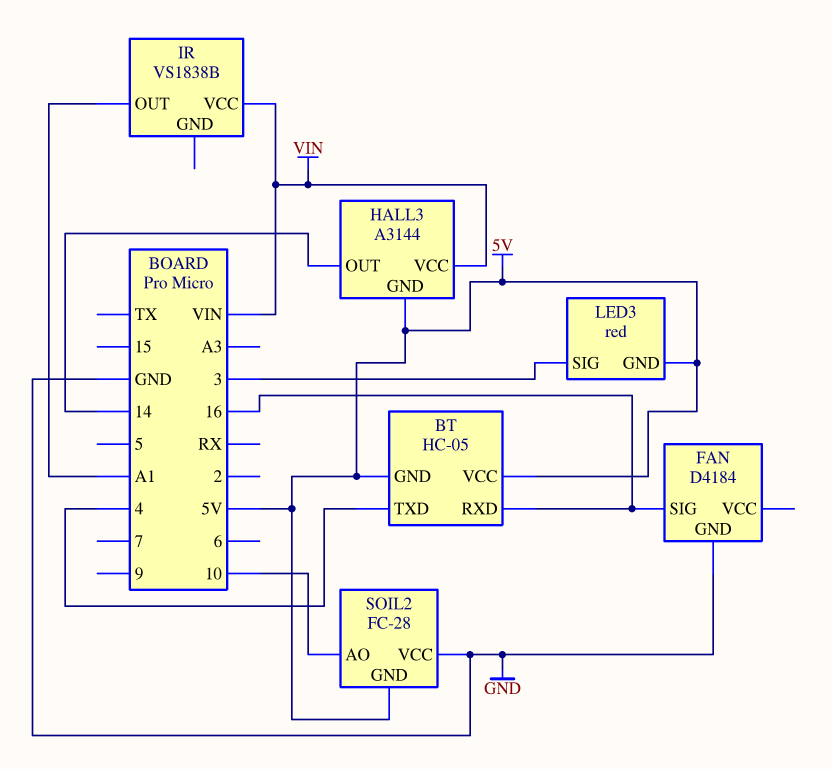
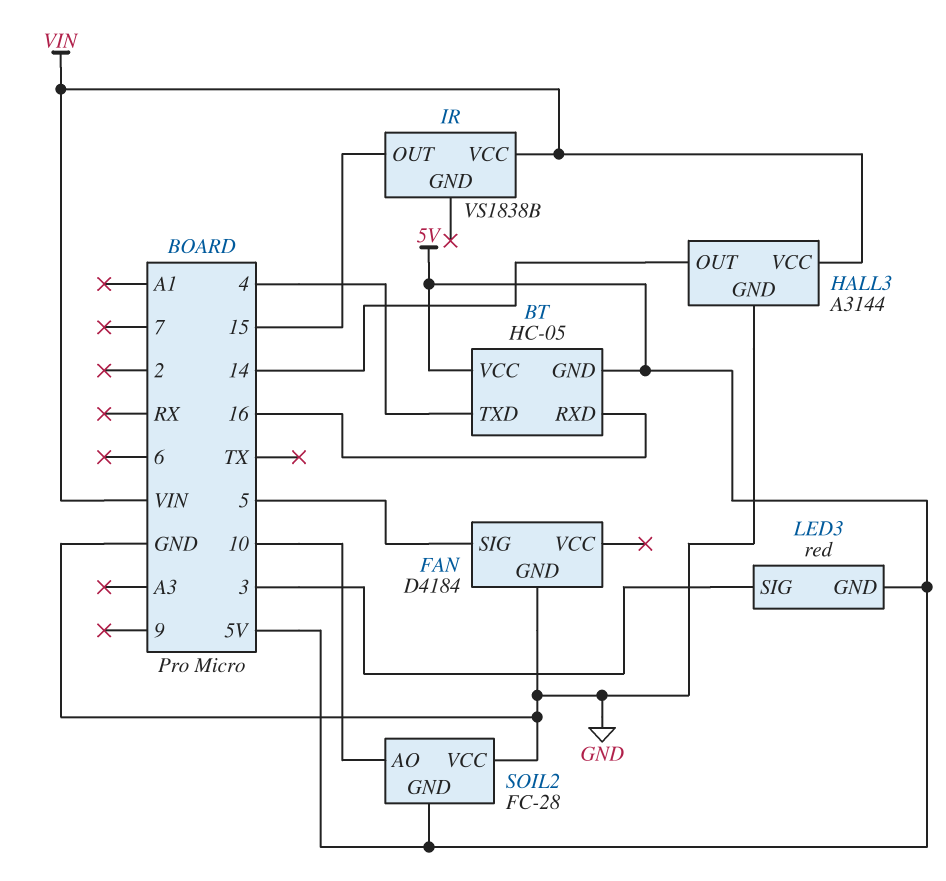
FAN pin SIG: 16 -> 5
HALL3 pin GND: 5V -> GND
IR pin OUT: A1 -> 15

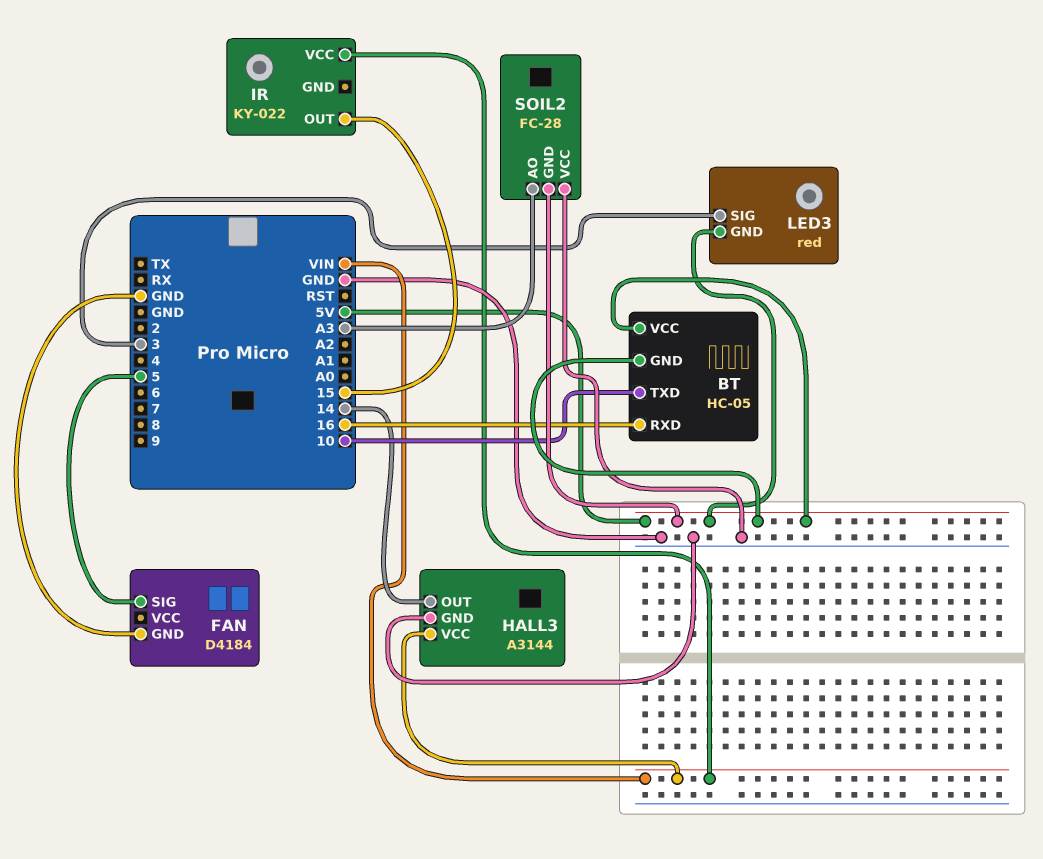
BT pin TXD: 4 -> 10
IR: VS1838B -> KY-022
SOIL2 pin AO: 10 -> A3

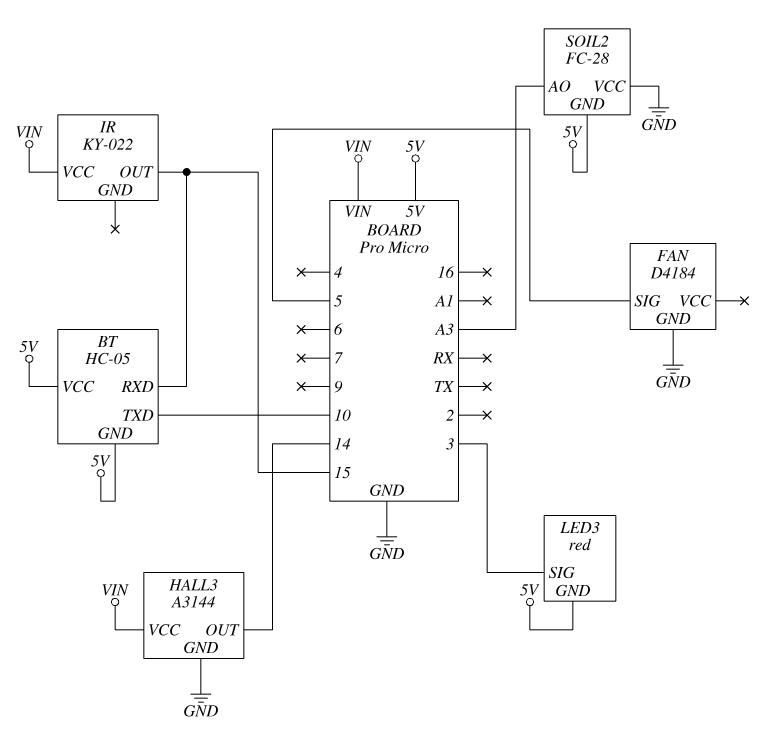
BT pin RXD: 16 -> 15

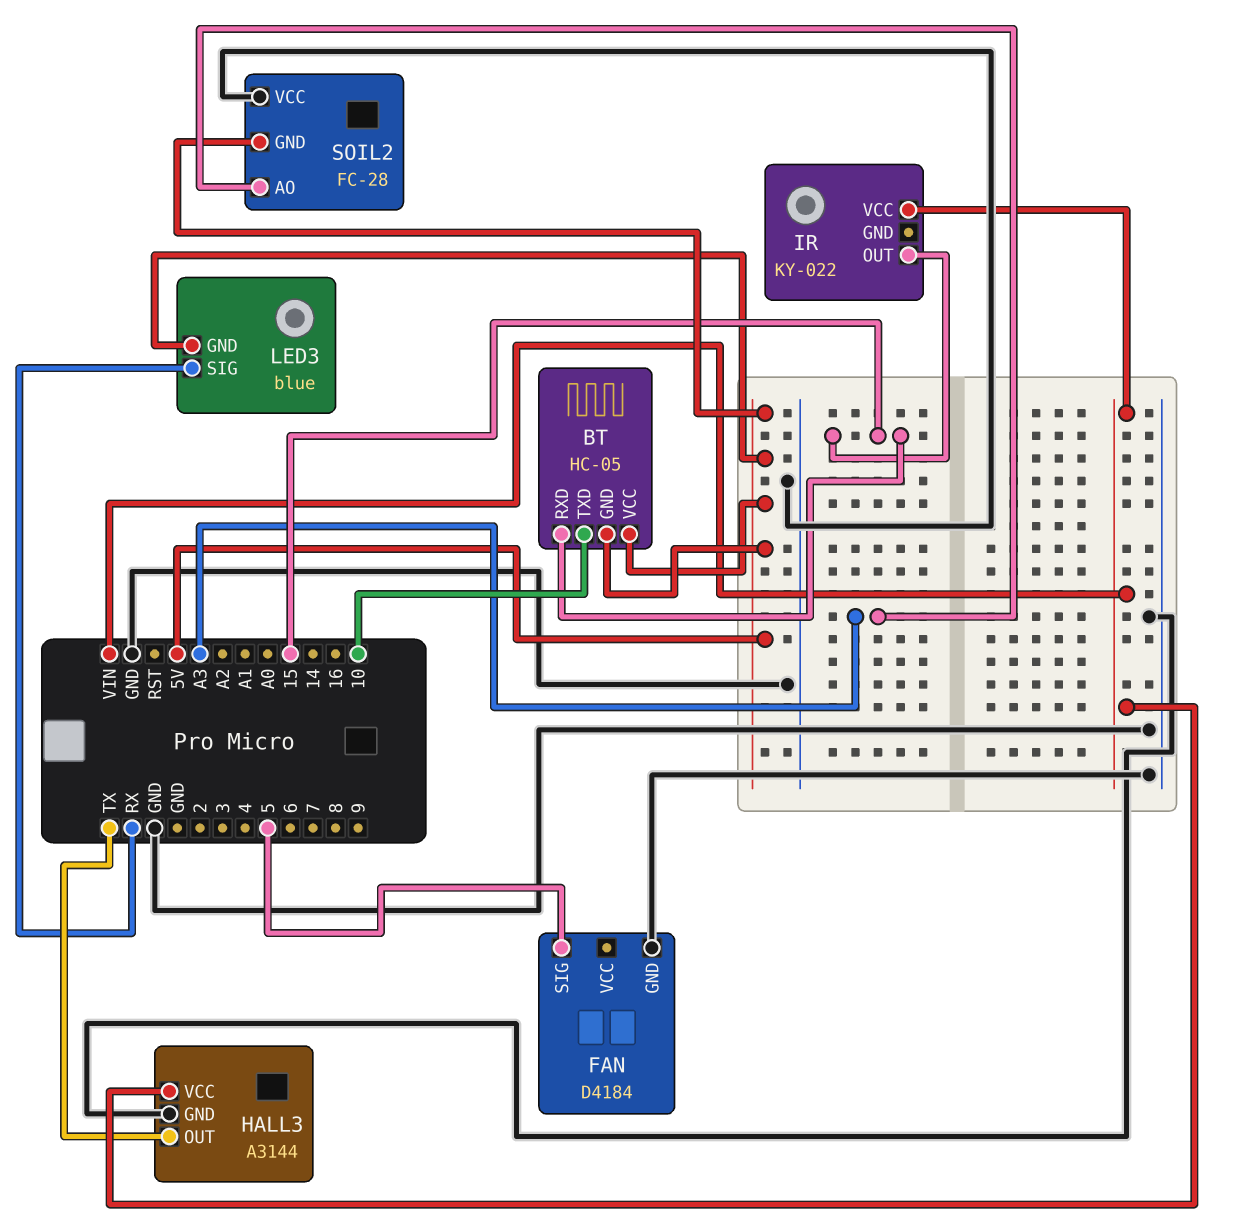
HALL3 pin OUT: 14 -> TX
LED3: red -> blue
LED3 pin SIG: 3 -> RX

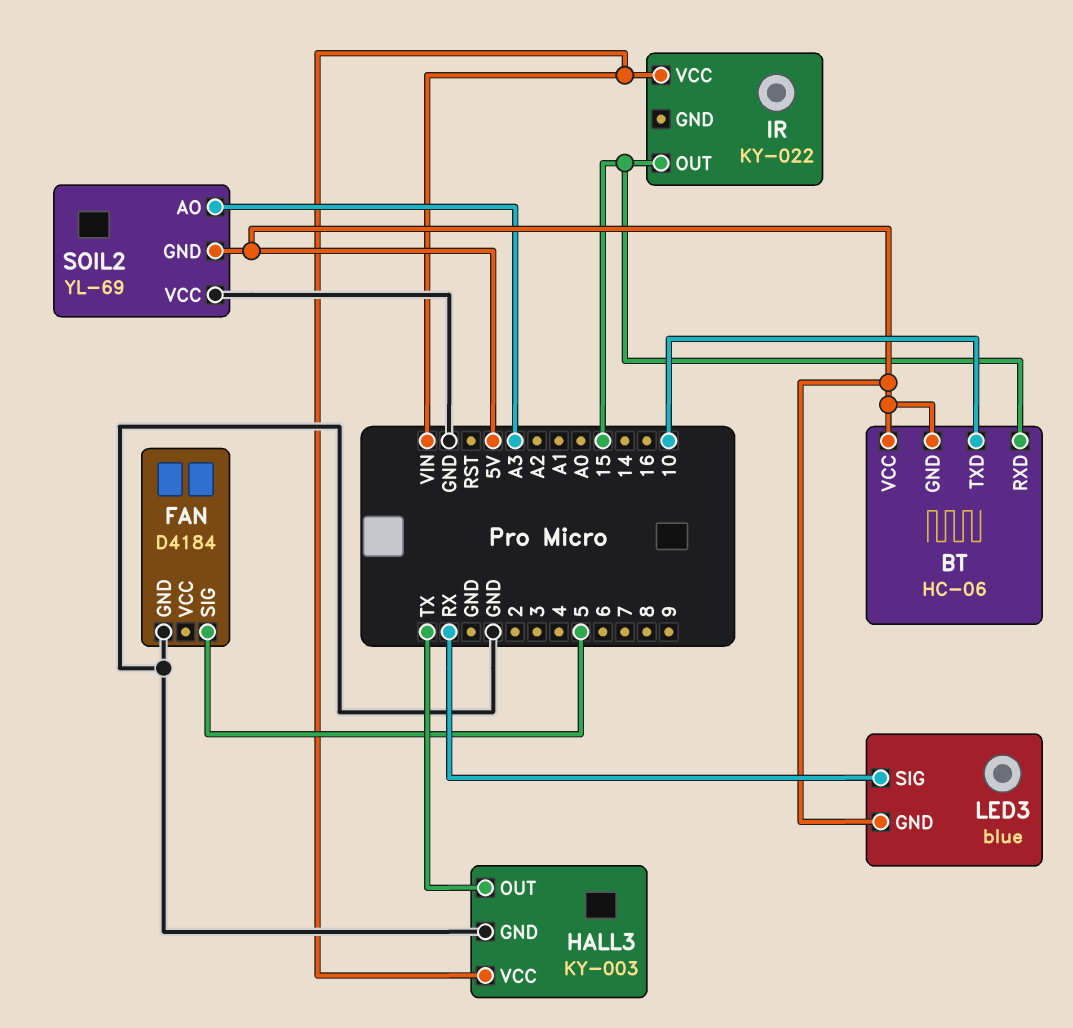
BT: HC-05 -> HC-06
HALL3: A3144 -> KY-003
SOIL2: FC-28 -> YL-69

